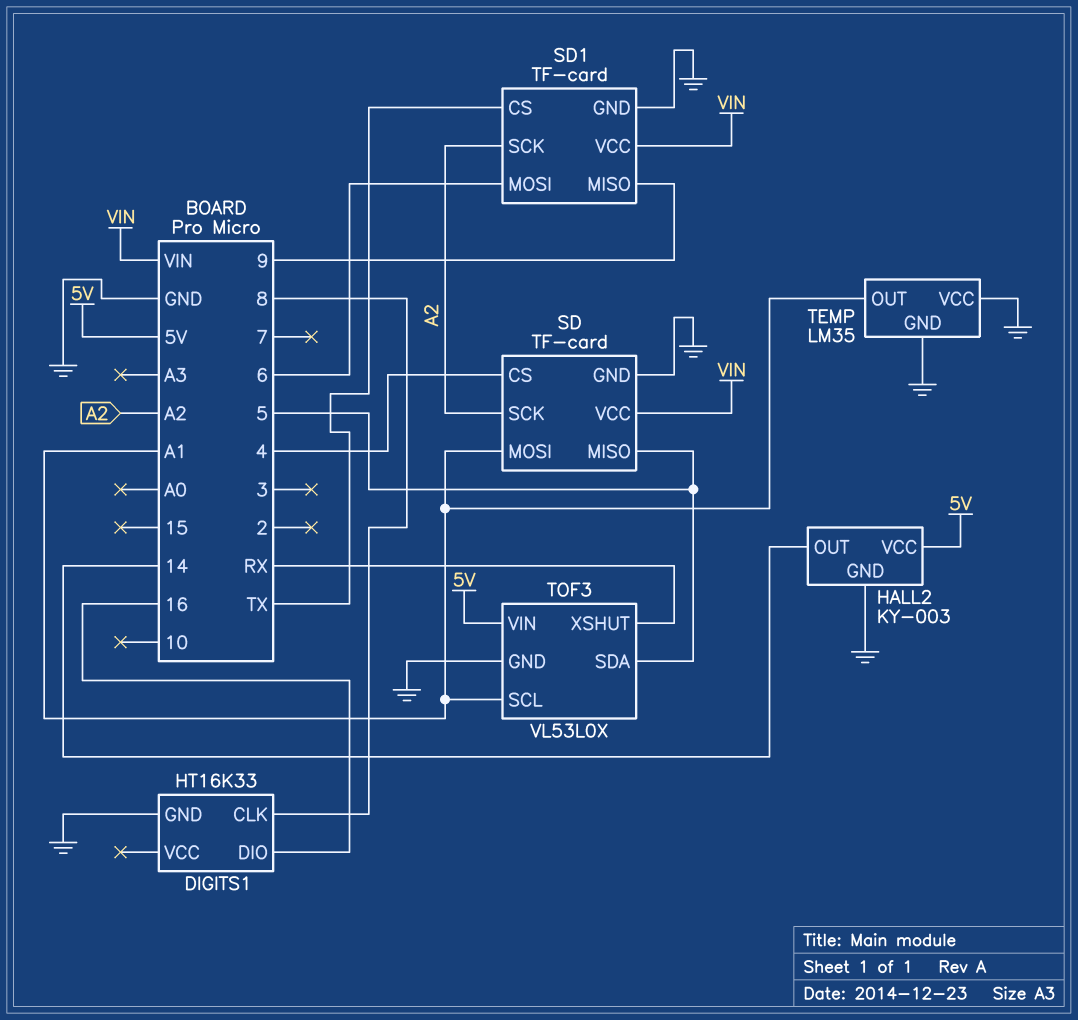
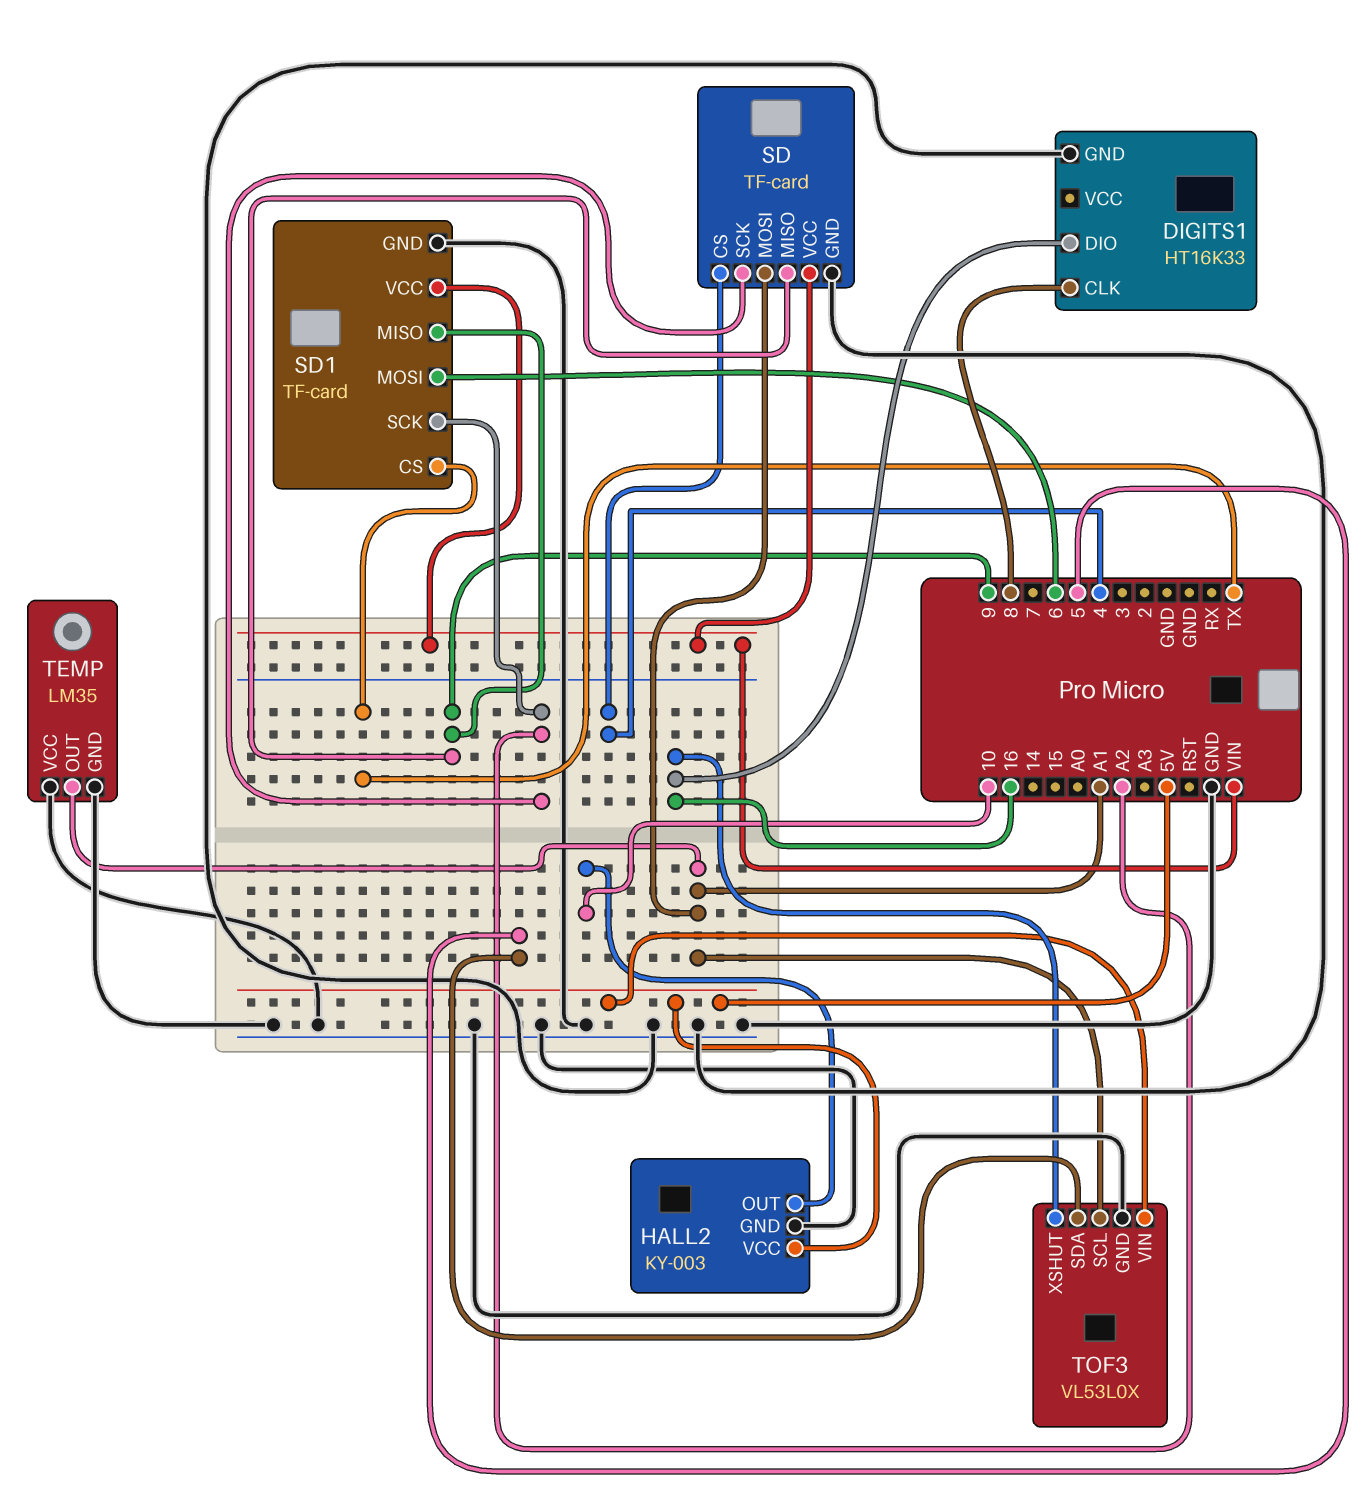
HALL2 pin OUT: 14 -> 10
SD pin MISO: 5 -> 9
TOF3 pin XSHUT: RX -> 16

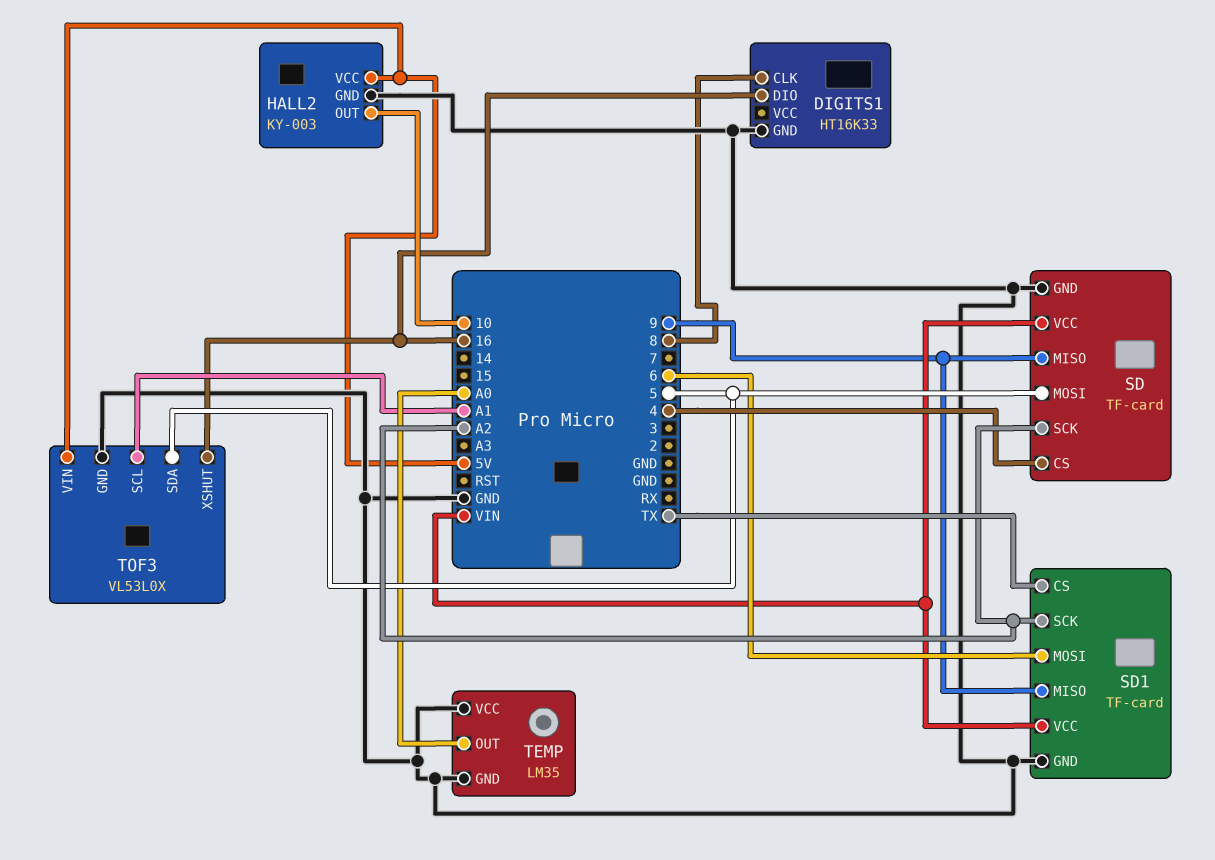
SD pin MOSI: A1 -> 5
TEMP pin OUT: A1 -> A0

